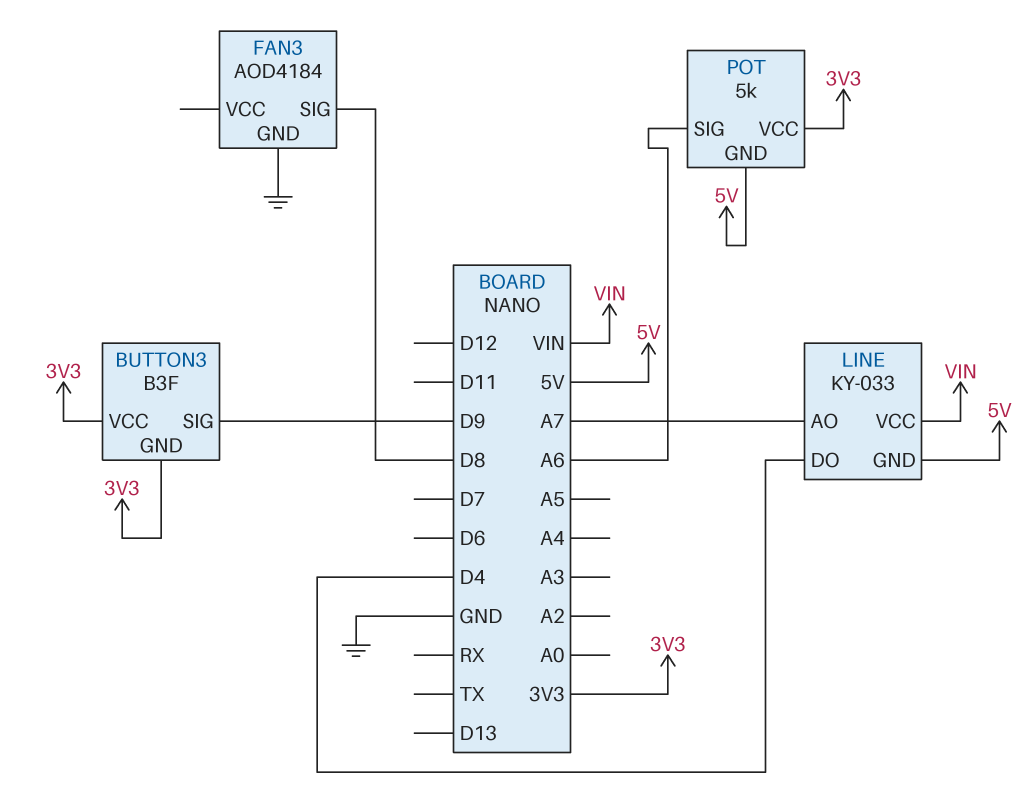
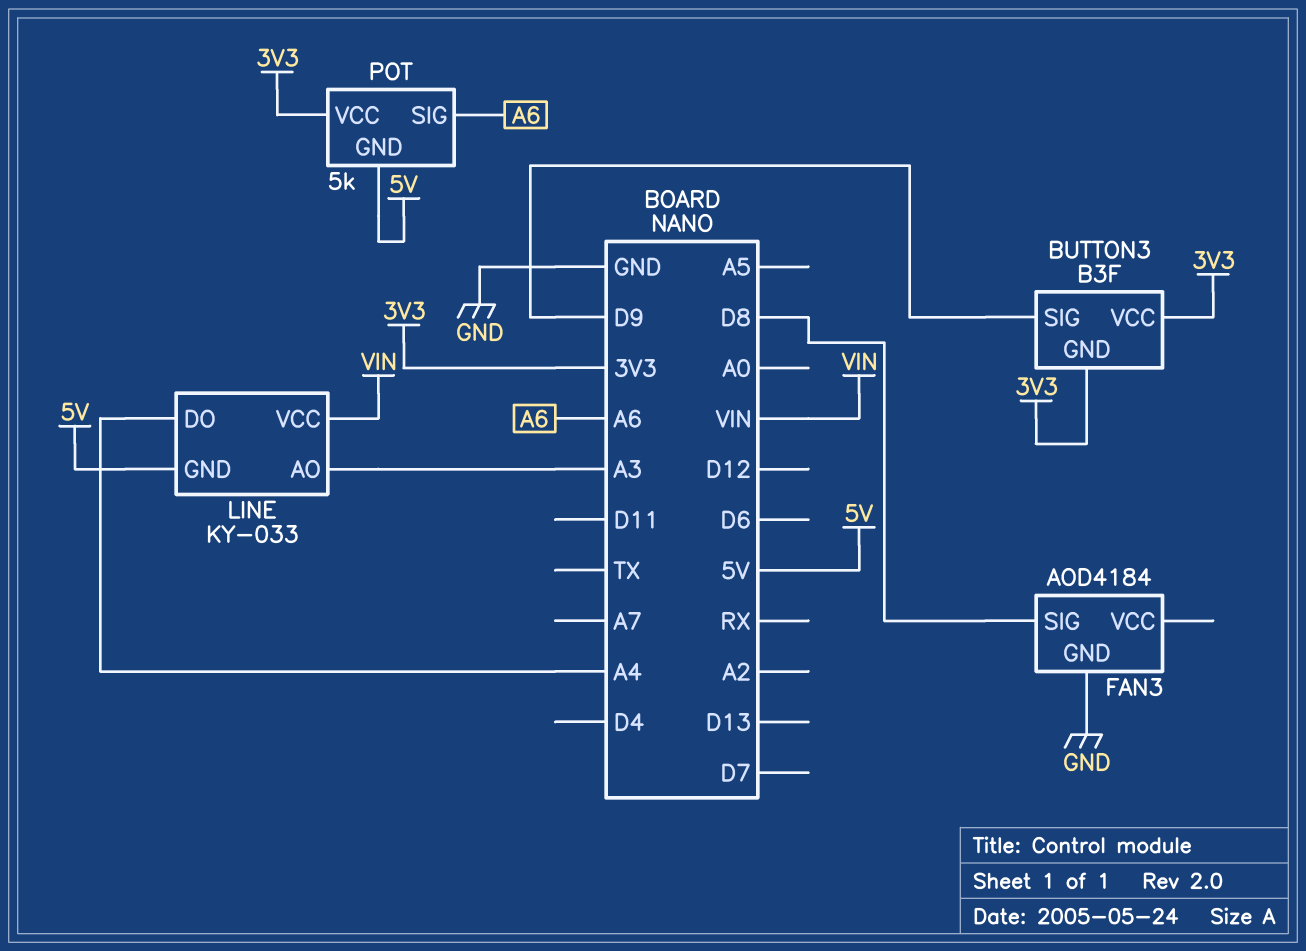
LINE pin AO: A7 -> A3
LINE pin DO: D4 -> A4

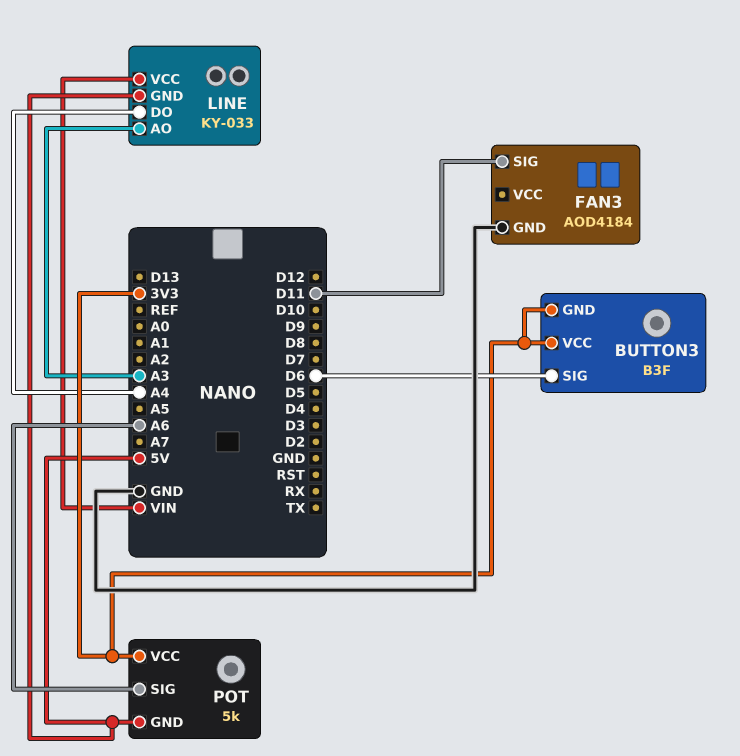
BUTTON3 pin SIG: D9 -> D6
FAN3 pin SIG: D8 -> D11

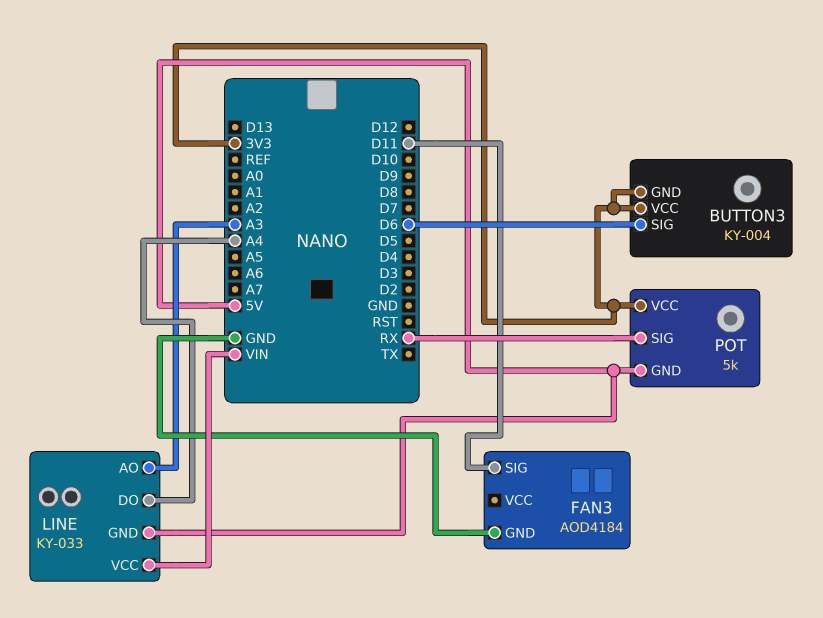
BUTTON3: B3F -> KY-004
POT pin SIG: A6 -> RX

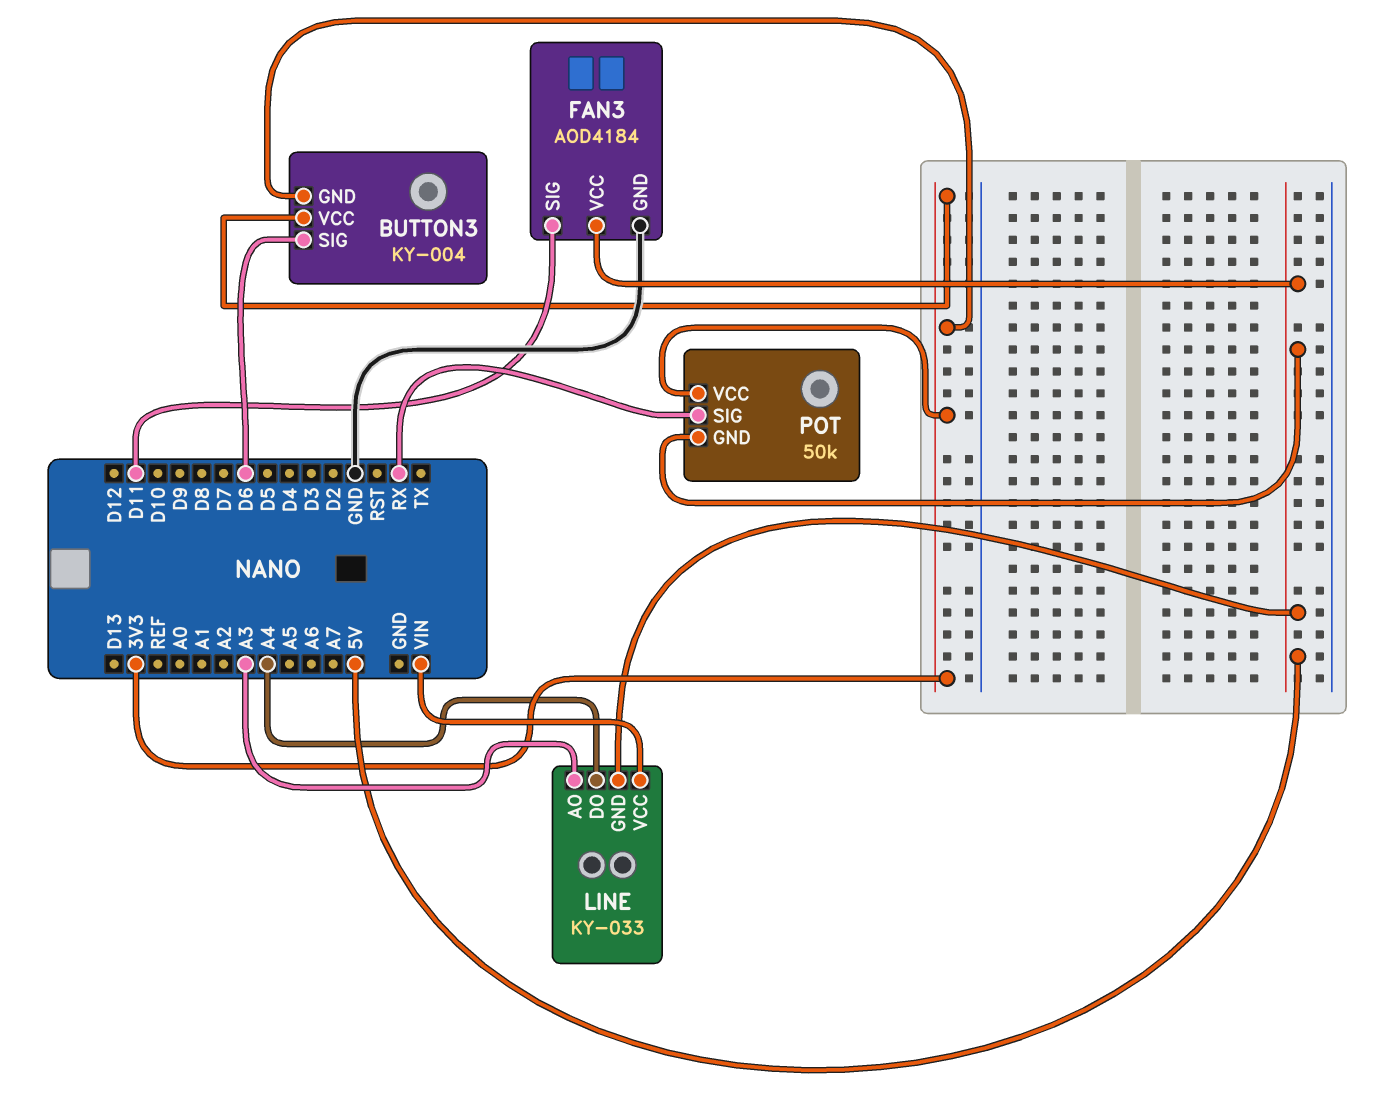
FAN3 pin VCC: none -> 5V
POT: 5k -> 50k

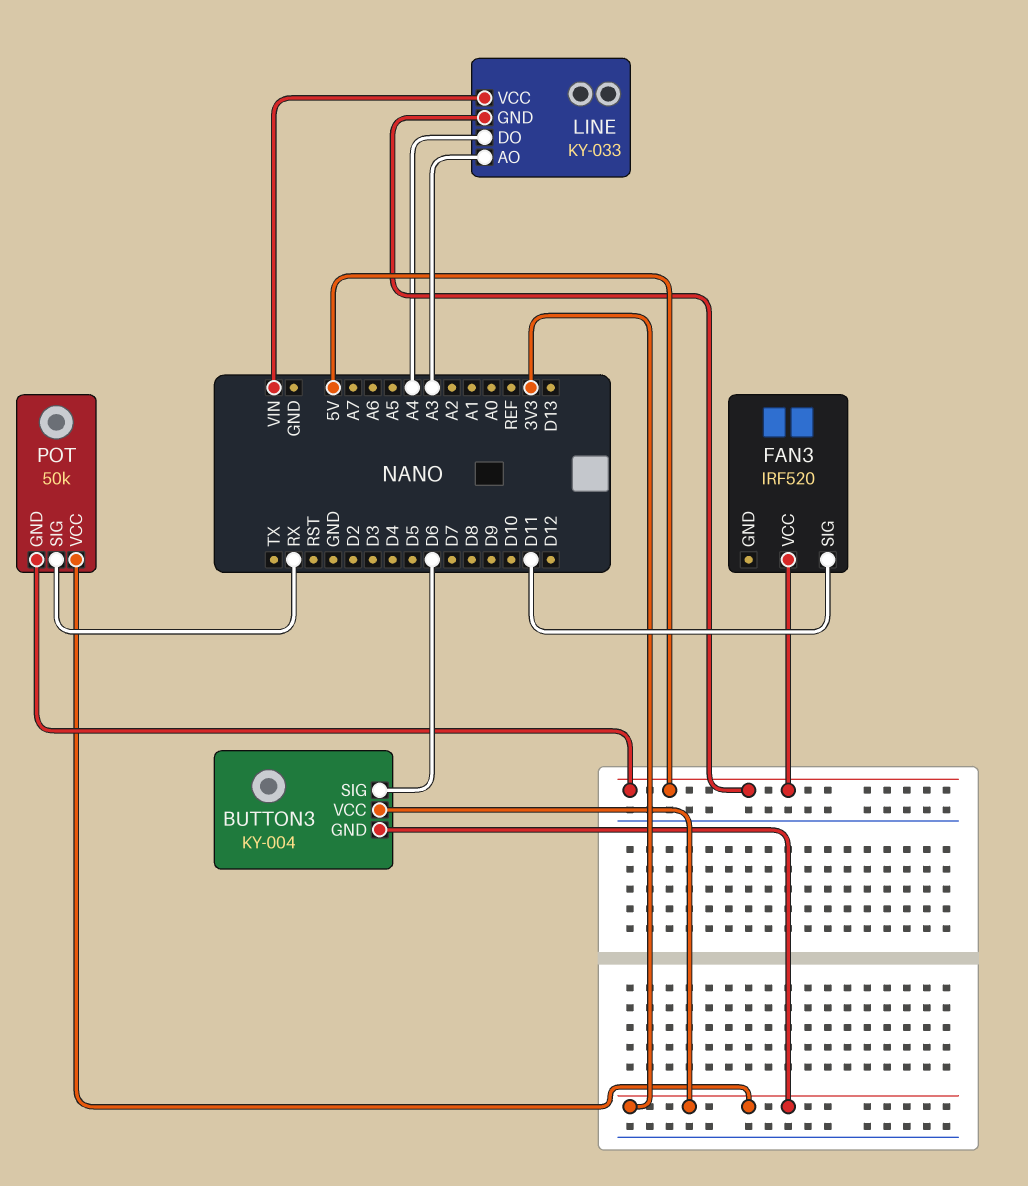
FAN3: AOD4184 -> IRF520
FAN3 pin GND: GND -> none

